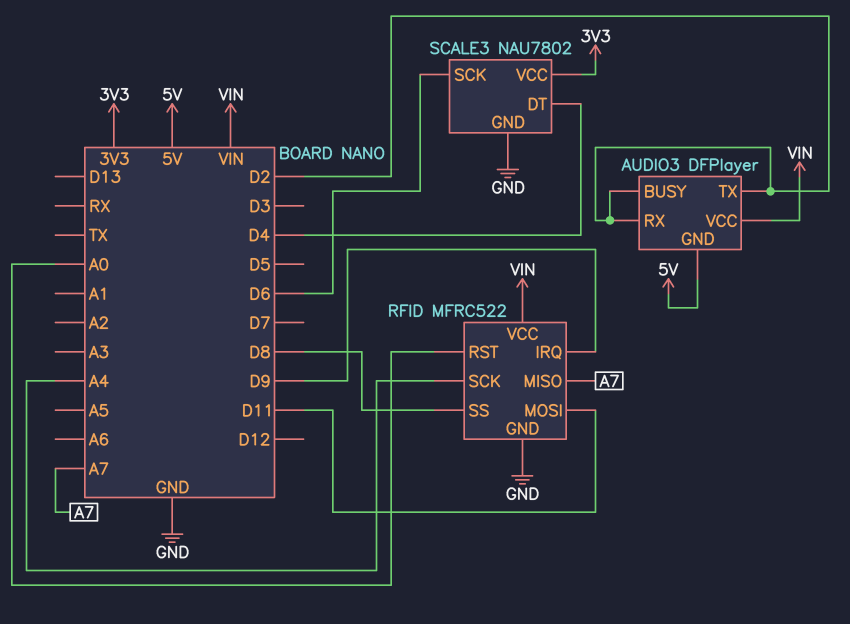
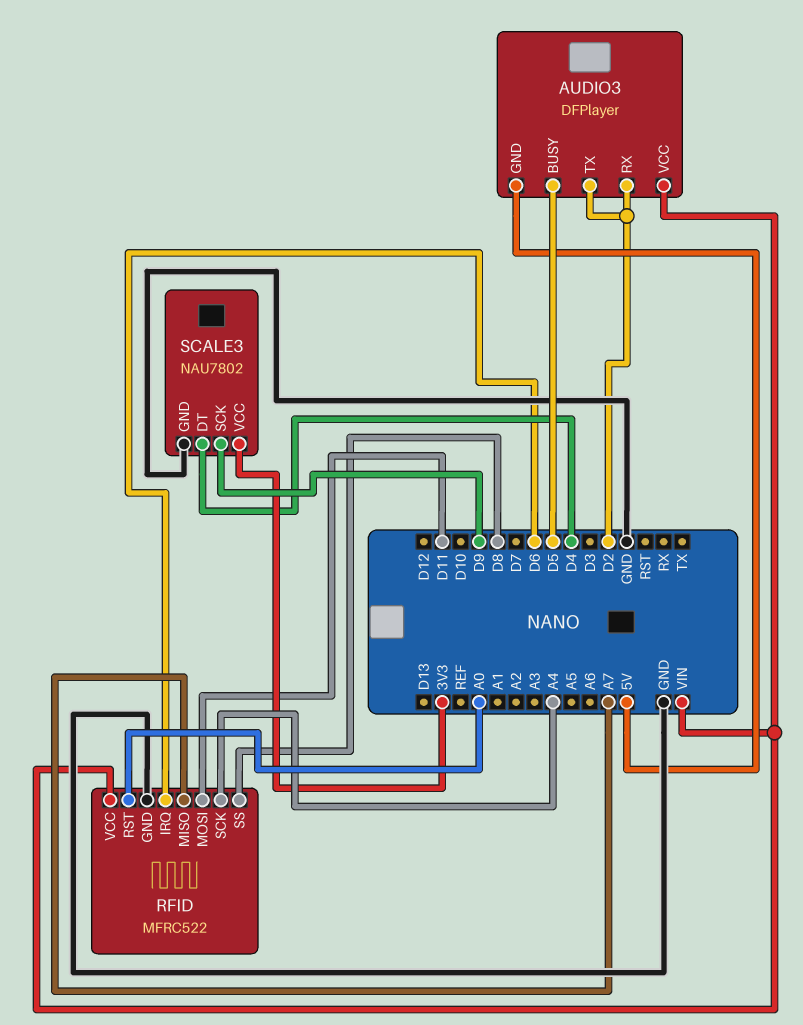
AUDIO3 pin BUSY: D2 -> D5
RFID pin IRQ: D9 -> D6
SCALE3 pin SCK: D6 -> D9

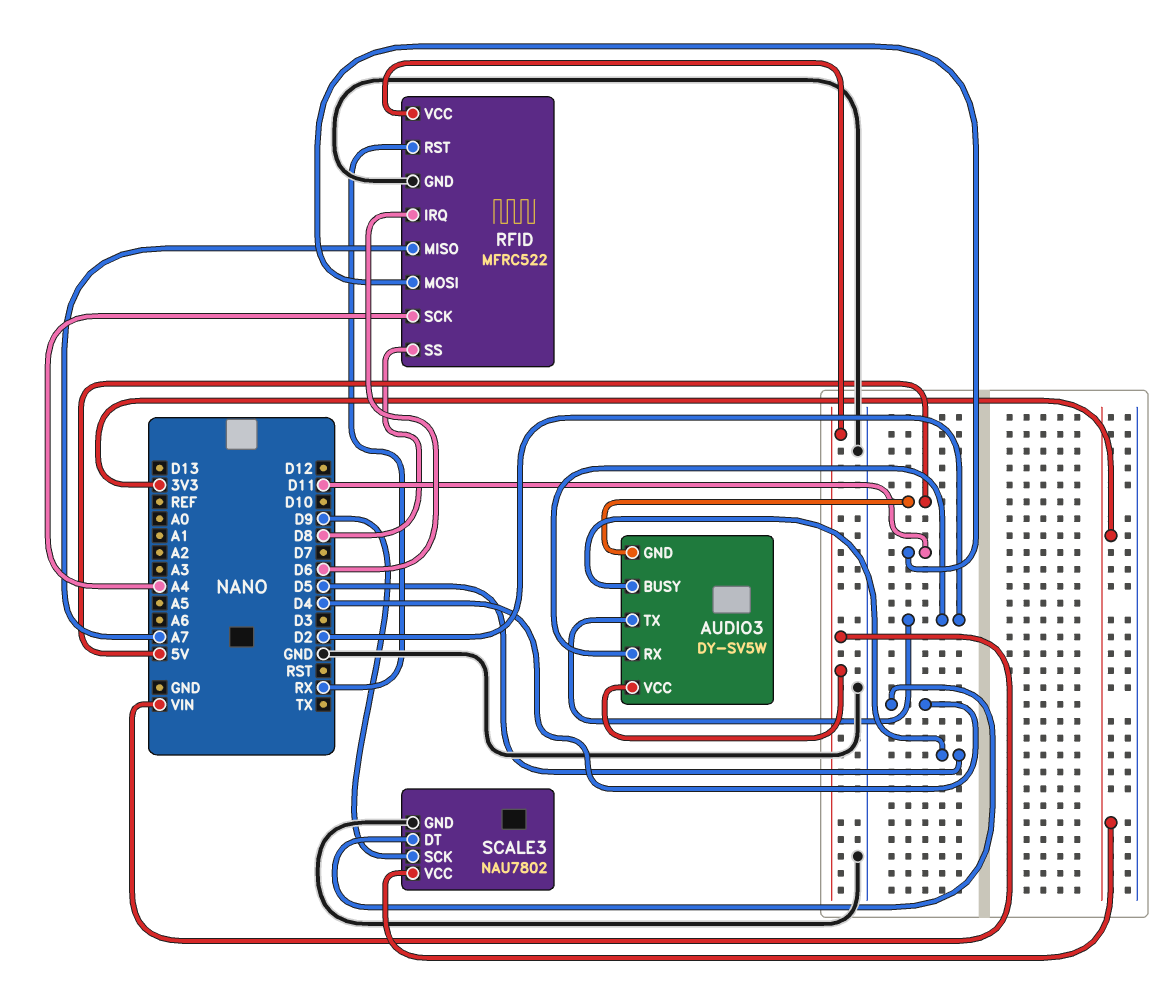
AUDIO3: DFPlayer -> DY-SV5W
RFID pin RST: A0 -> RX

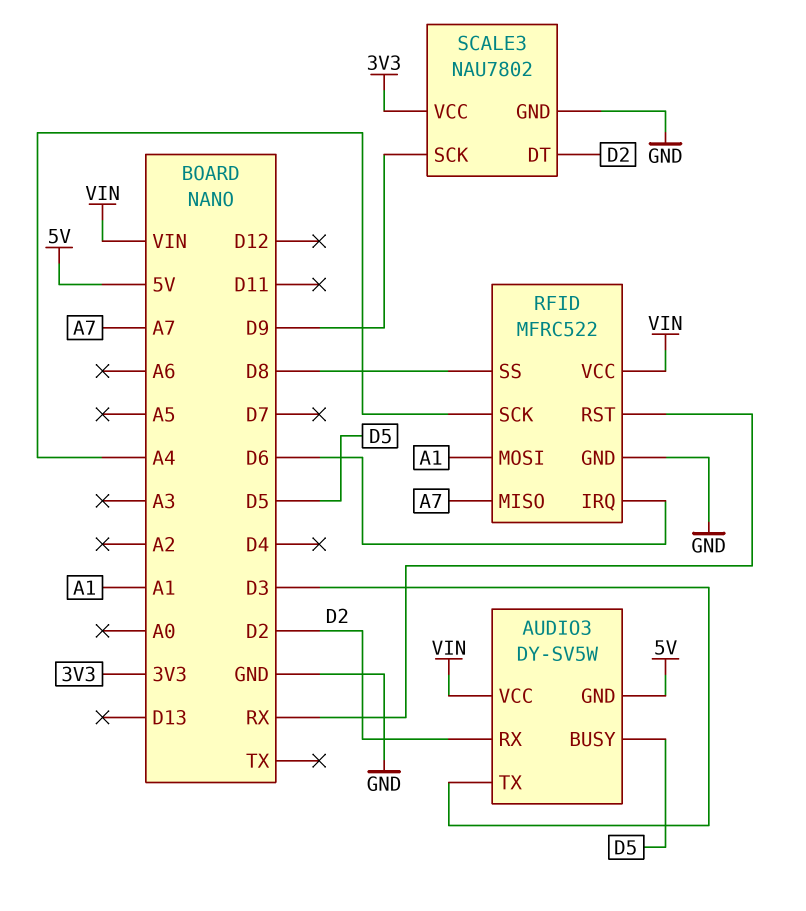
AUDIO3 pin TX: D2 -> D3
RFID pin MOSI: D11 -> A1
SCALE3 pin DT: D4 -> D2

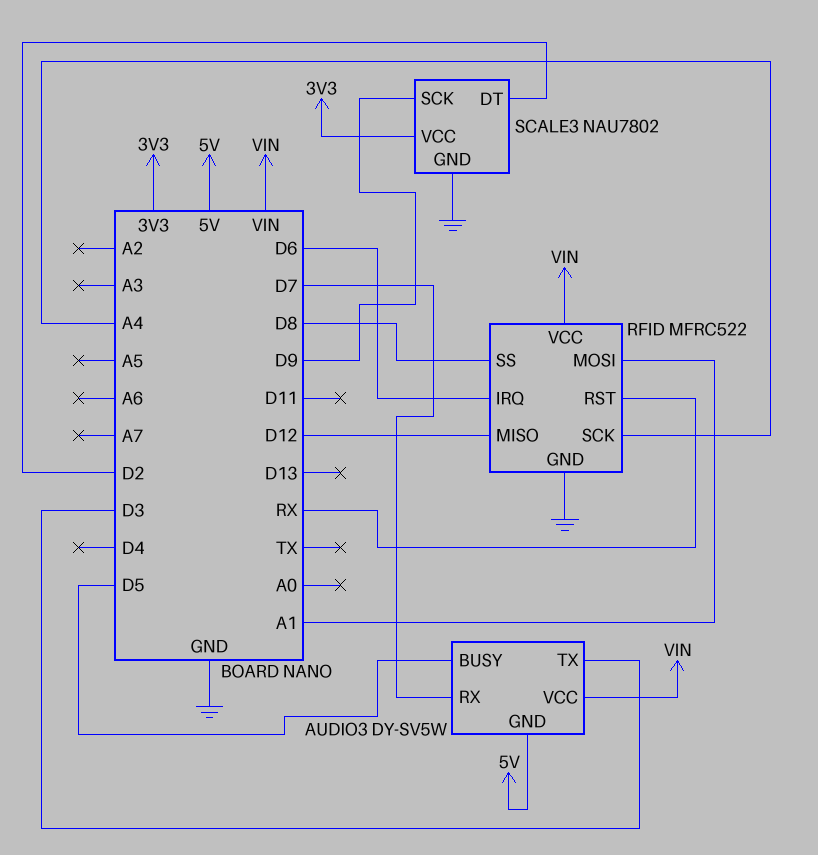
AUDIO3 pin RX: D2 -> D7
RFID pin MISO: A7 -> D12

